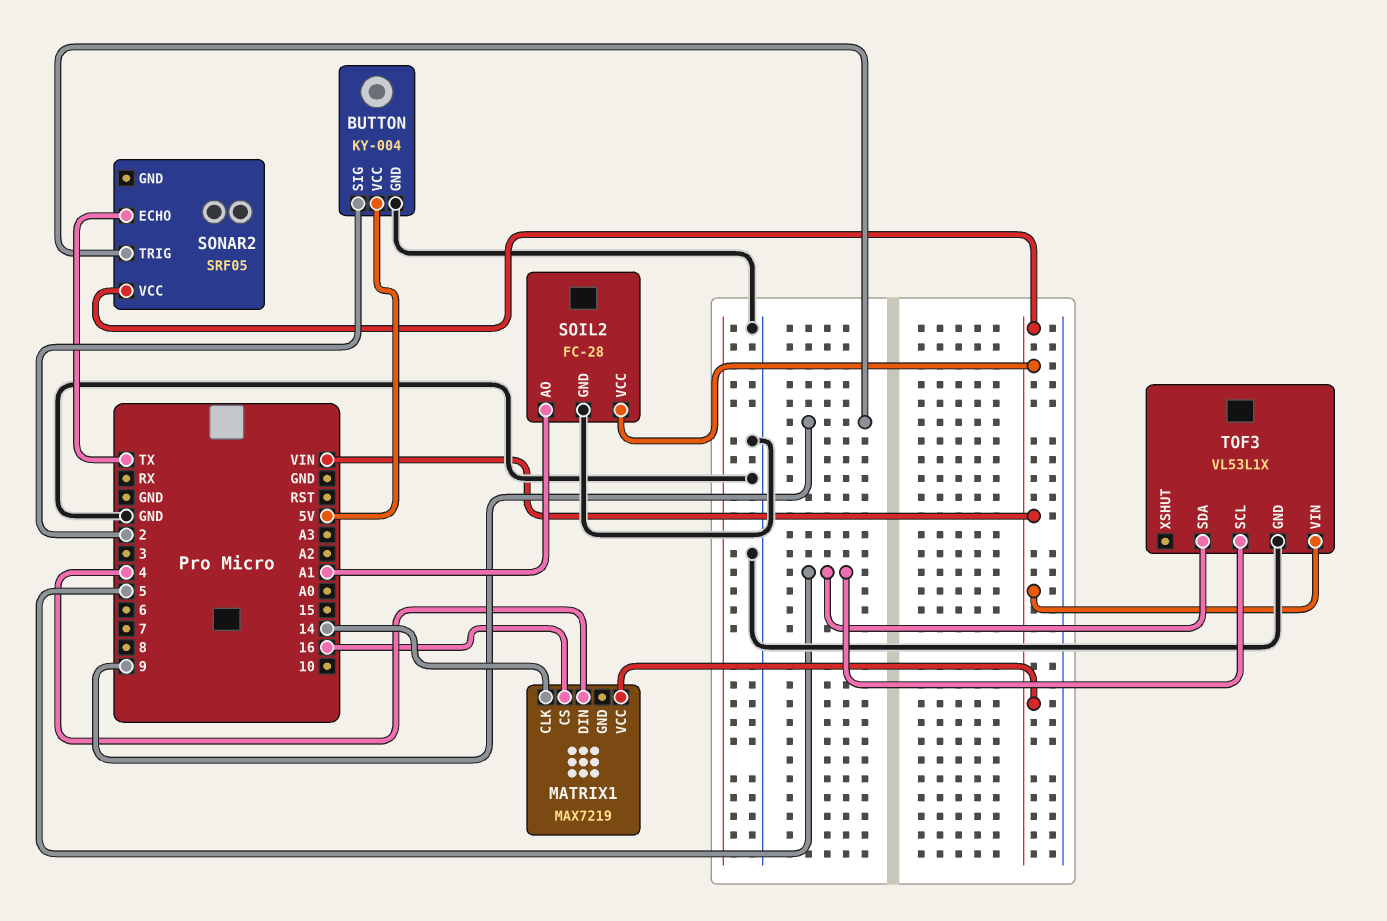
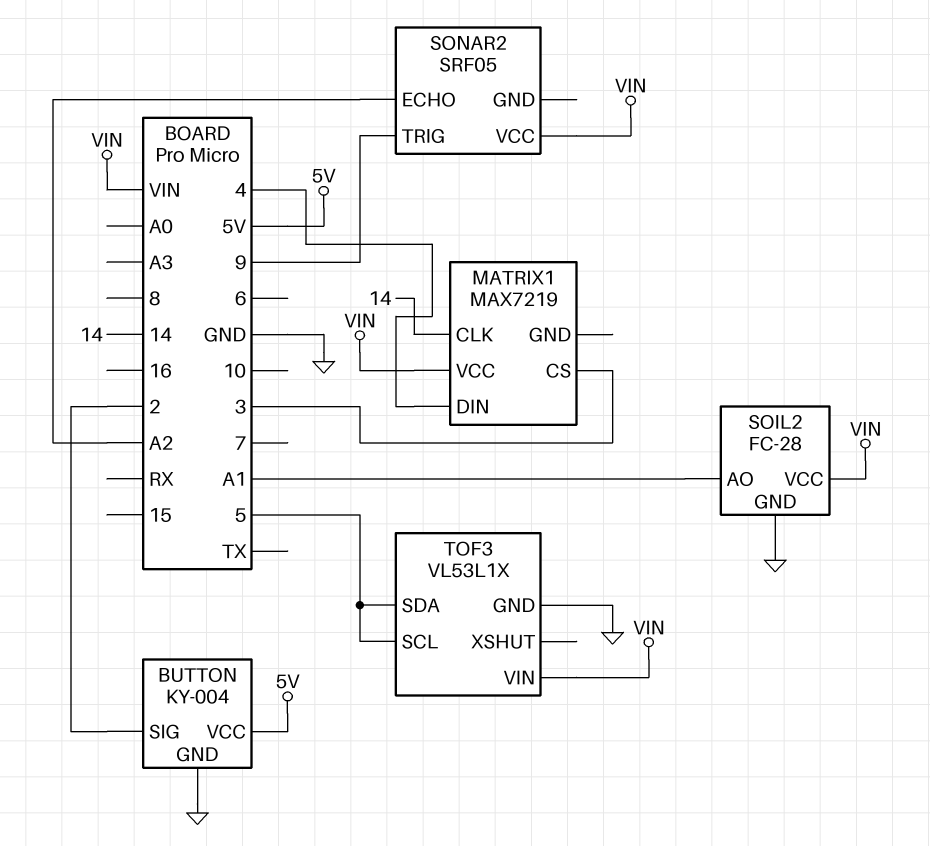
MATRIX1 pin CS: 16 -> 3
SONAR2 pin ECHO: TX -> A2

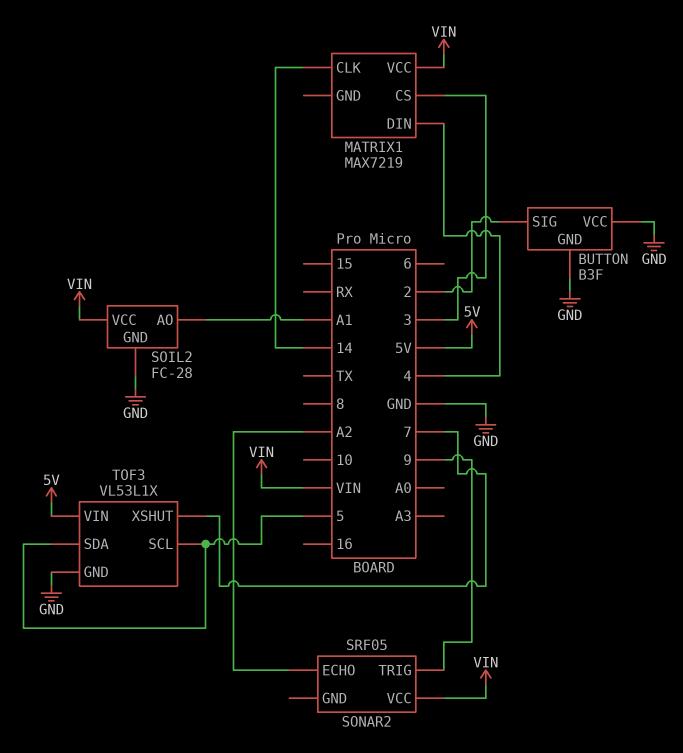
BUTTON: KY-004 -> B3F
BUTTON pin VCC: 5V -> GND
TOF3 pin VIN: VIN -> 5V
TOF3 pin XSHUT: none -> 7

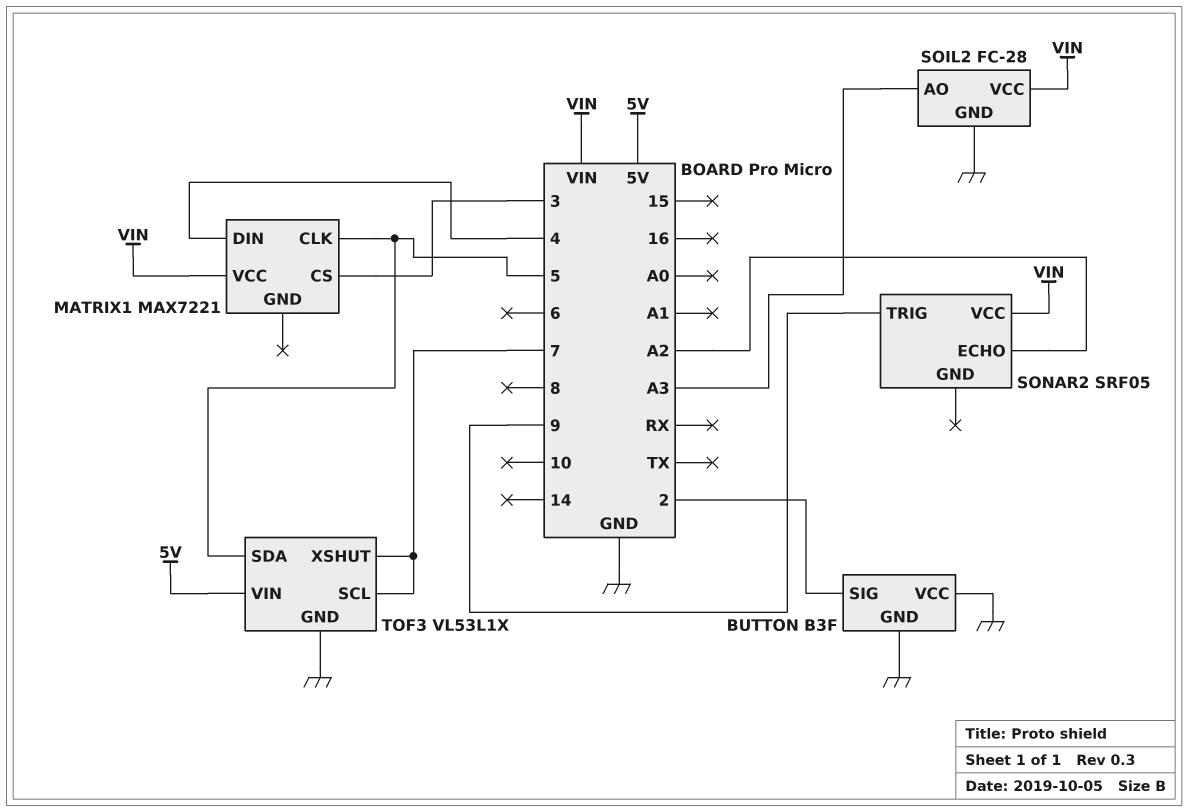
MATRIX1: MAX7219 -> MAX7221
MATRIX1 pin CLK: 14 -> 5
SOIL2 pin AO: A1 -> A3
TOF3 pin SCL: 5 -> 7

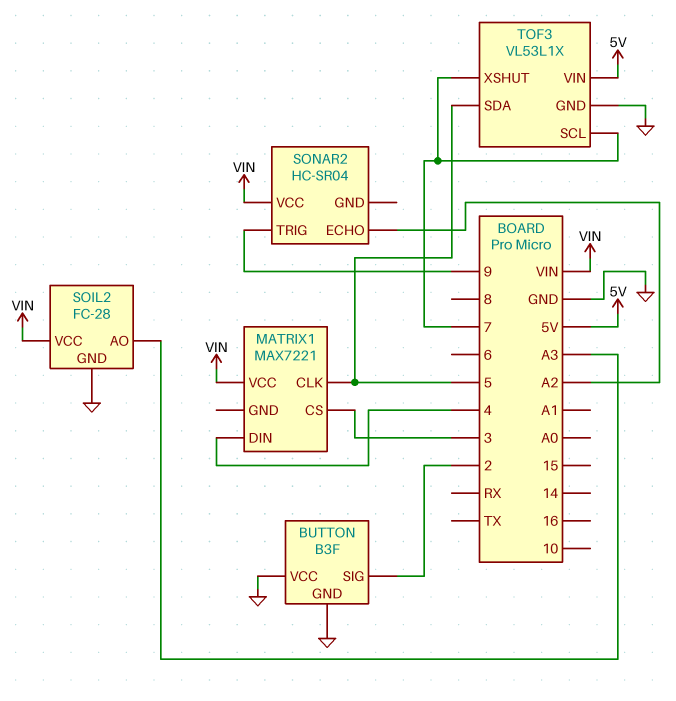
SONAR2: SRF05 -> HC-SR04

